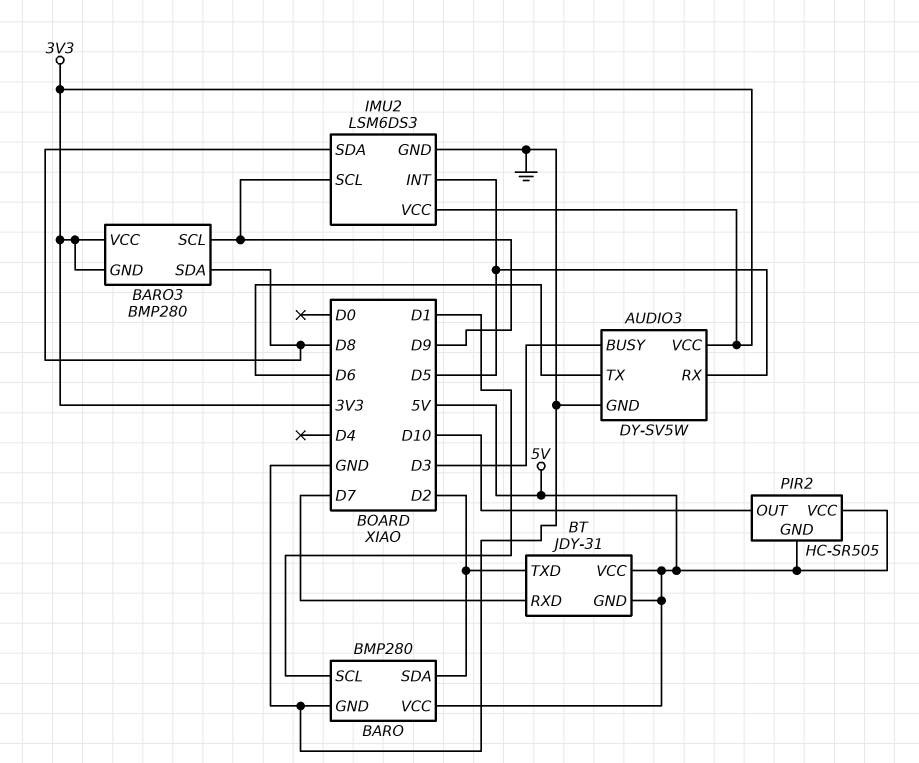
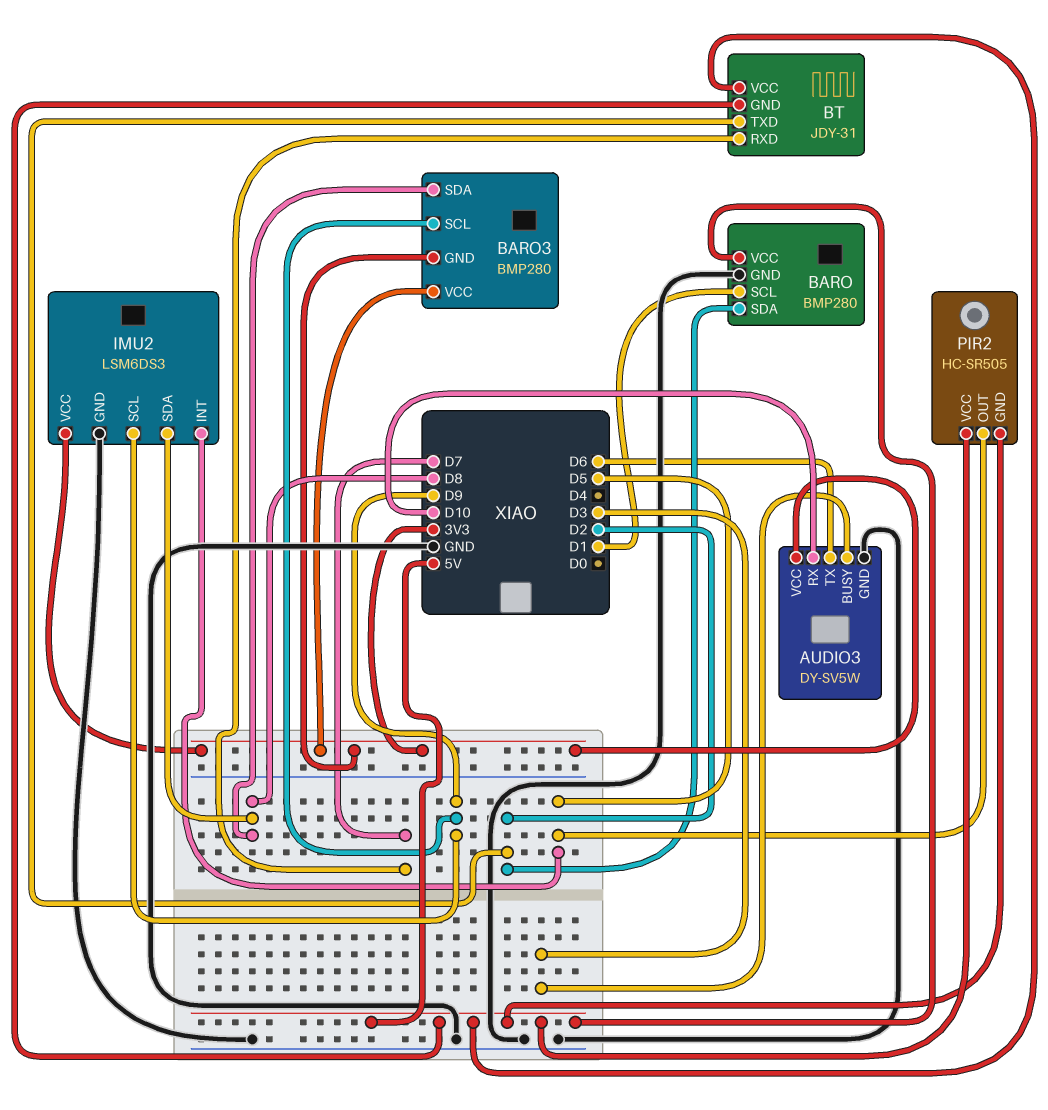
AUDIO3 pin RX: D5 -> D10
PIR2 pin OUT: D10 -> D5

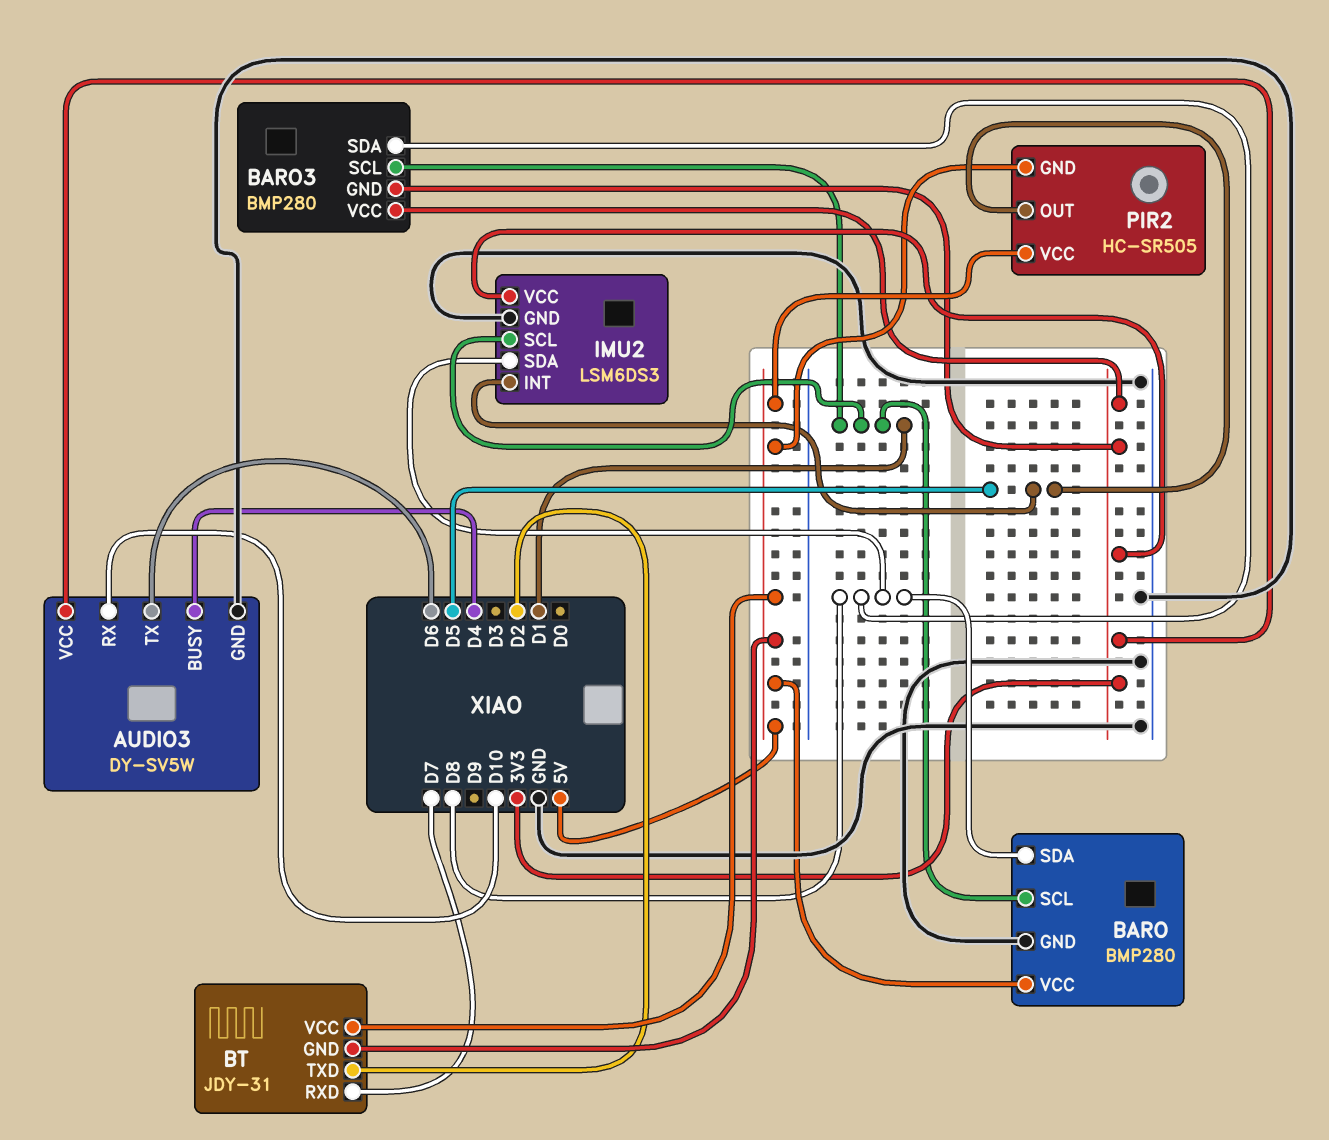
AUDIO3 pin BUSY: D3 -> D4
BARO pin SDA: D2 -> D8
BARO3 pin SCL: D9 -> D1
IMU2 pin SCL: D9 -> D1

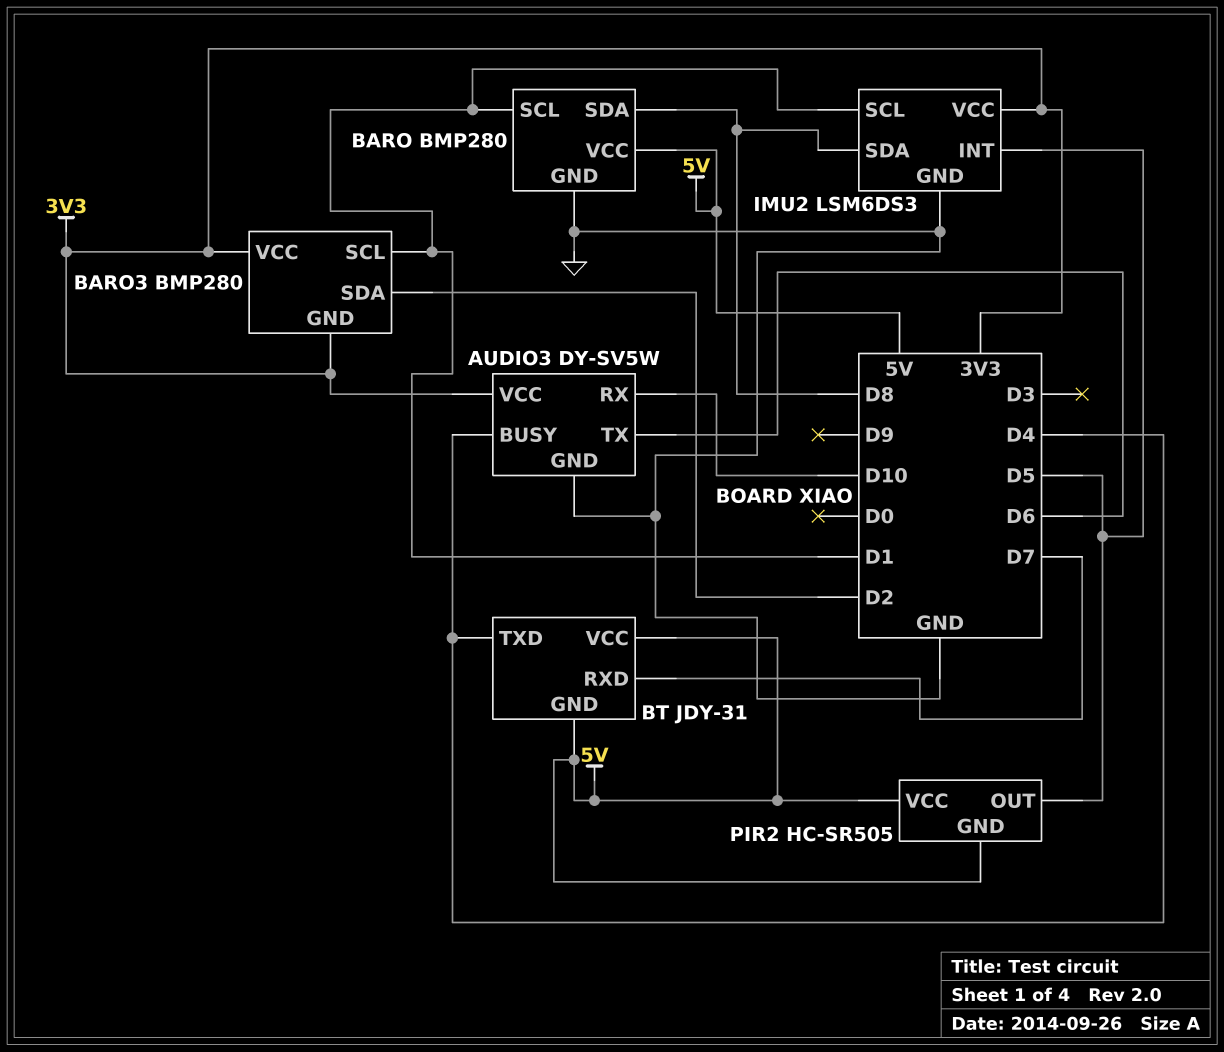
BARO3 pin SDA: D8 -> D2
BT pin TXD: D2 -> D4

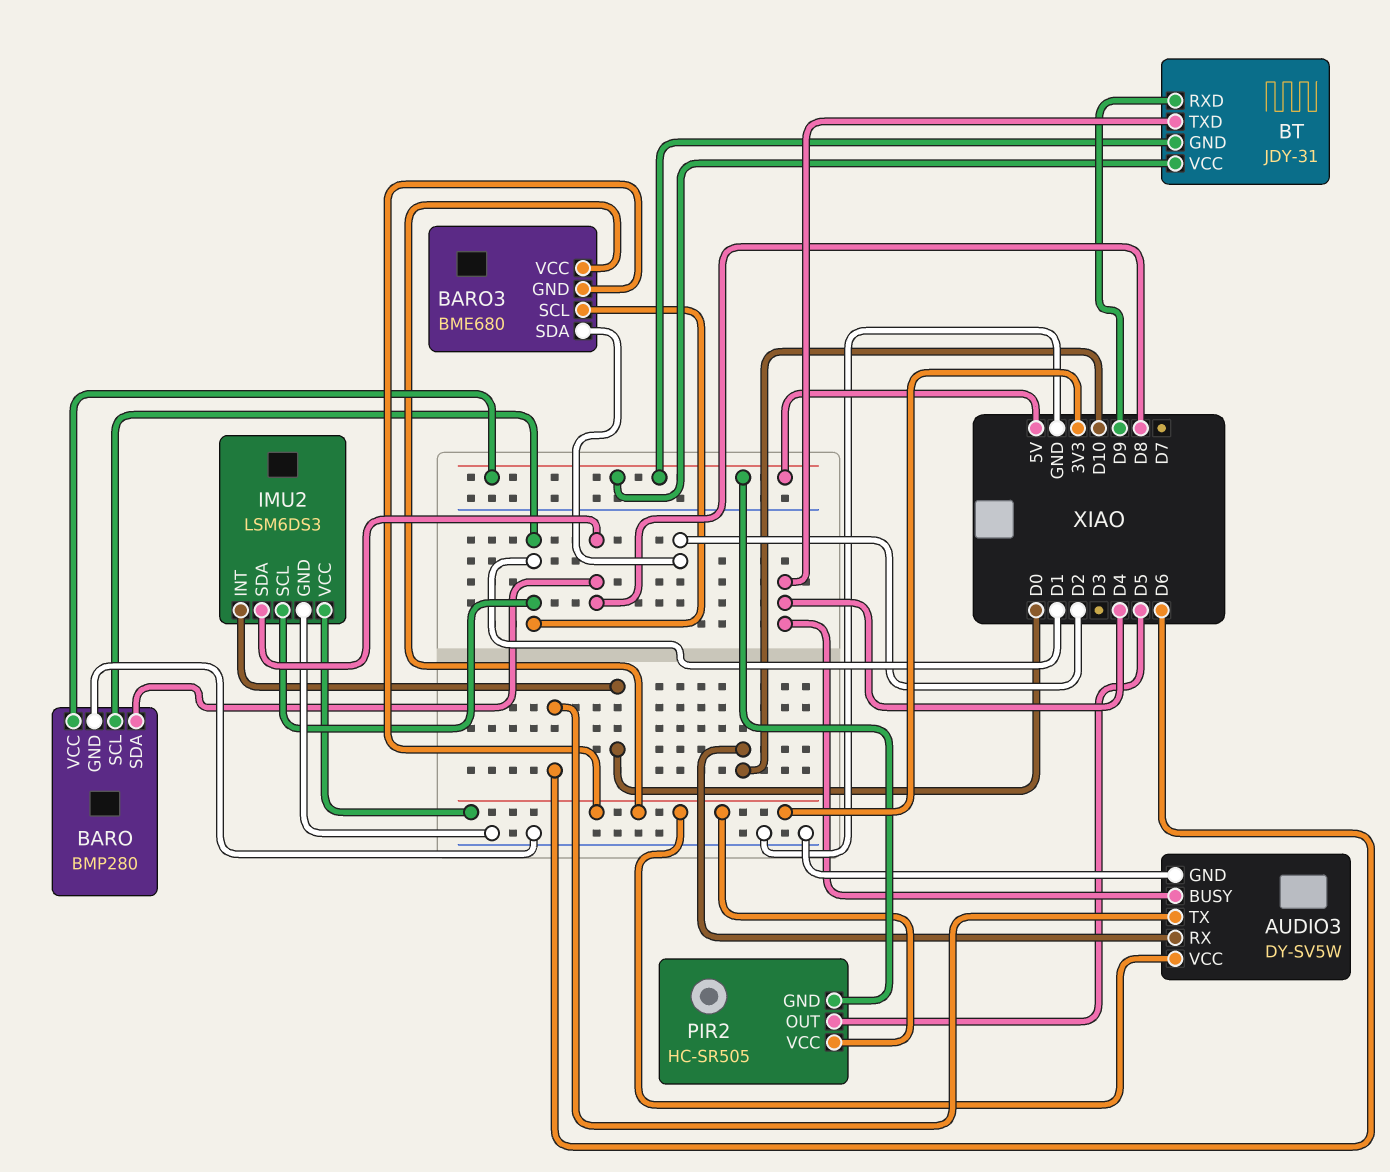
BARO3: BMP280 -> BME680
BT pin RXD: D7 -> D9
IMU2 pin INT: D5 -> D0
PIR2 pin VCC: 5V -> 3V3

